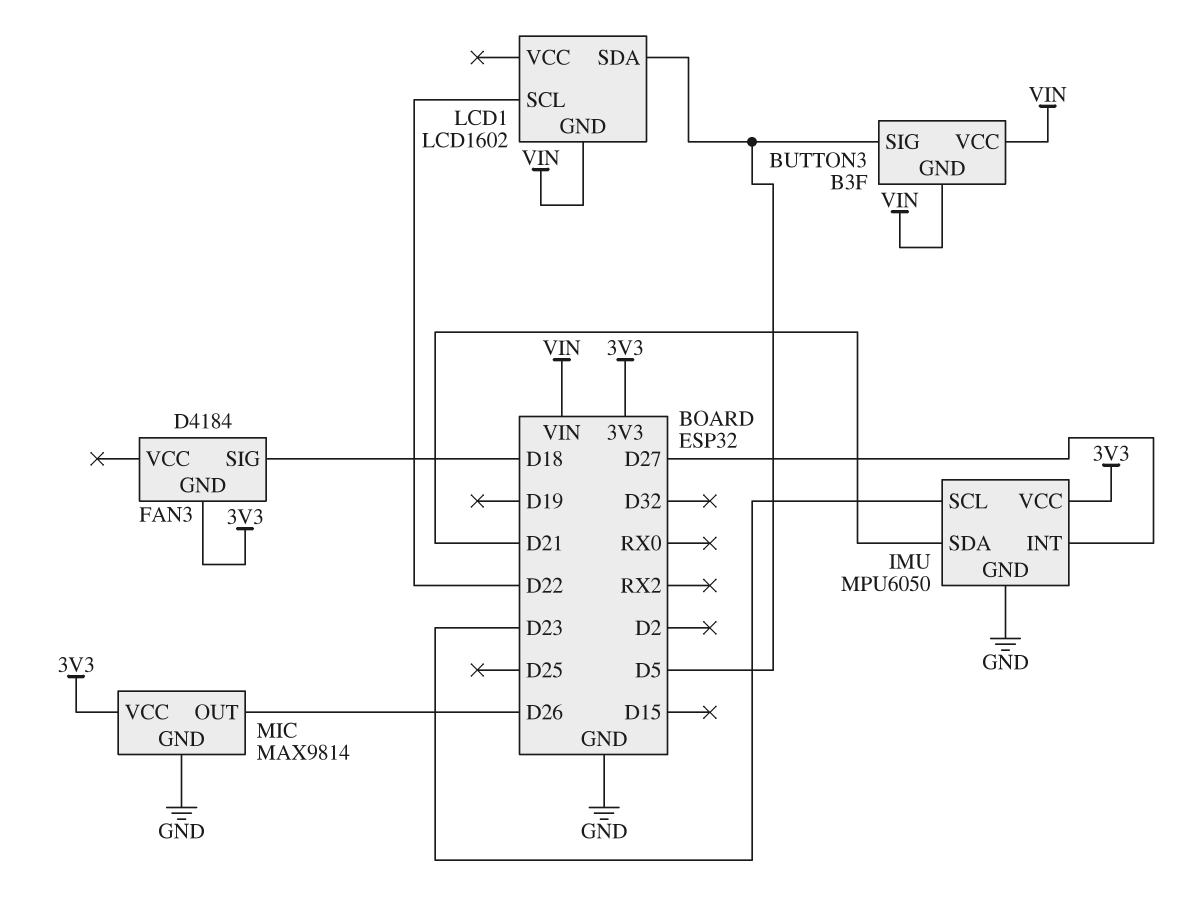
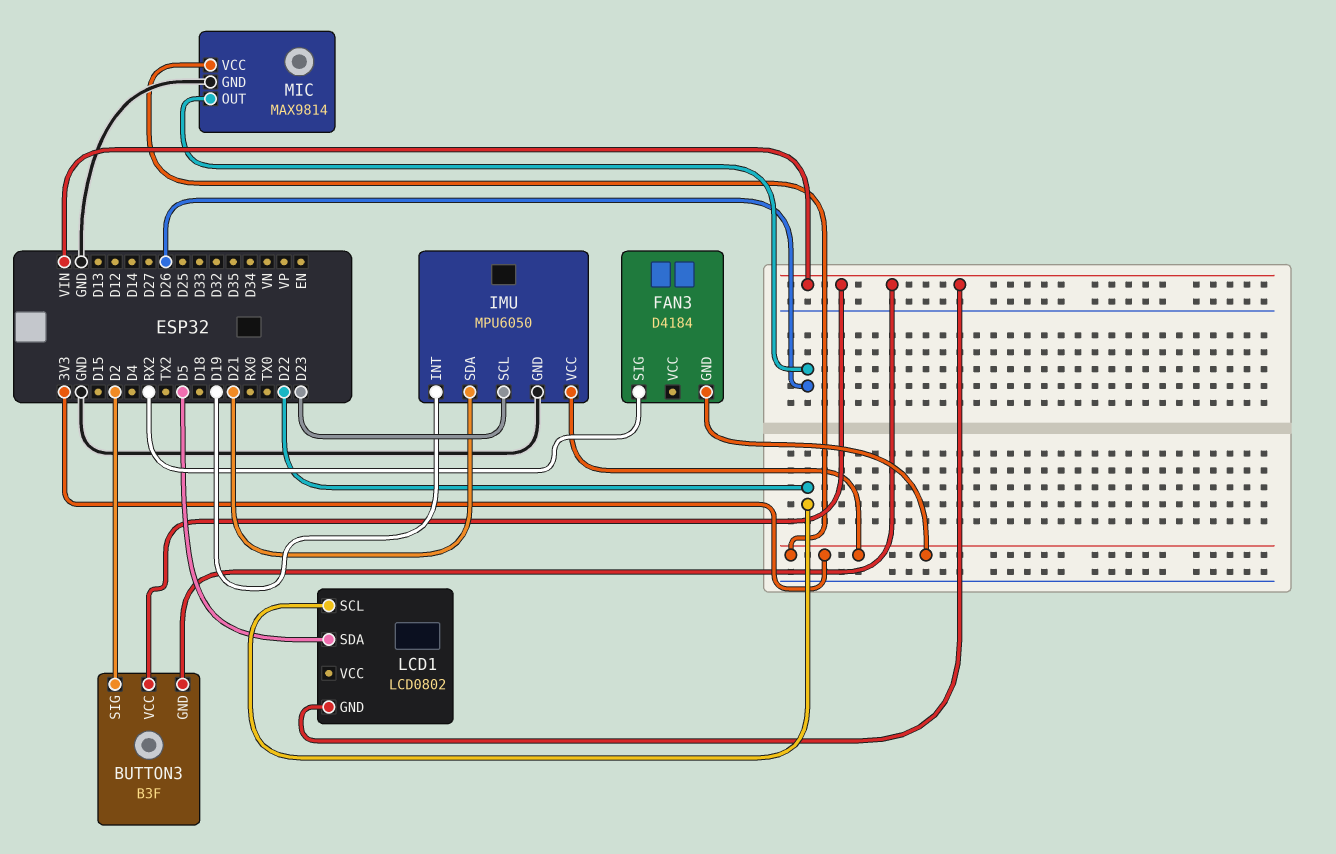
BUTTON3 pin SIG: D5 -> D2
FAN3 pin SIG: D18 -> RX2
IMU pin INT: D27 -> D19
LCD1: LCD1602 -> LCD0802

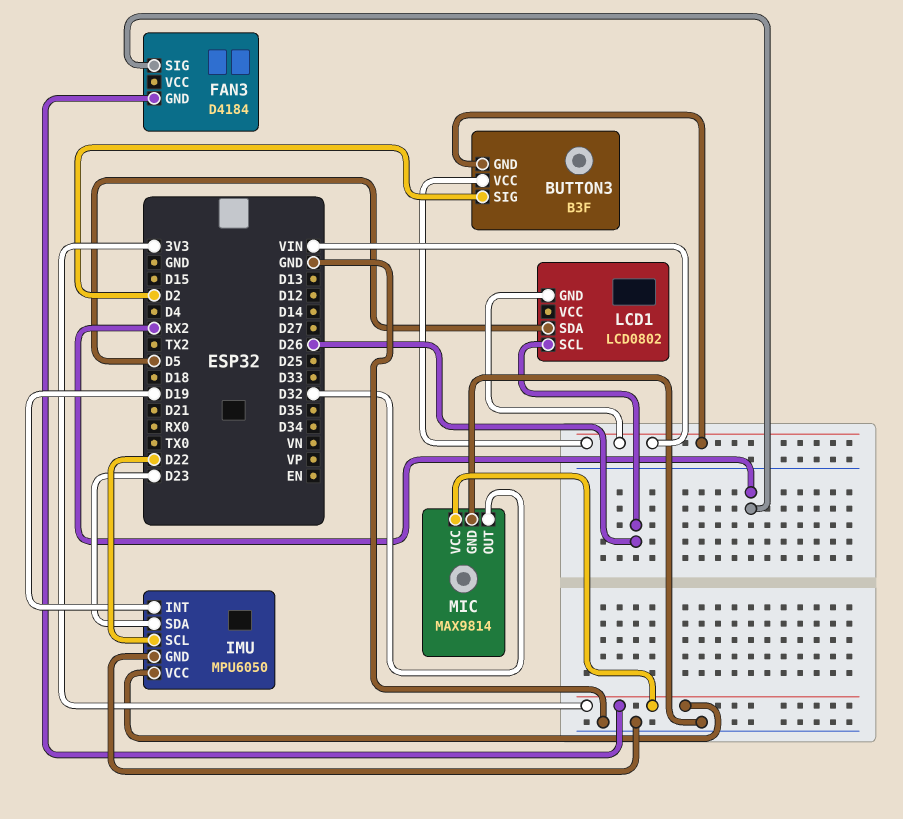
IMU pin SCL: D23 -> D22
IMU pin SDA: D21 -> D23
LCD1 pin SCL: D22 -> D26
MIC pin OUT: D26 -> D32

